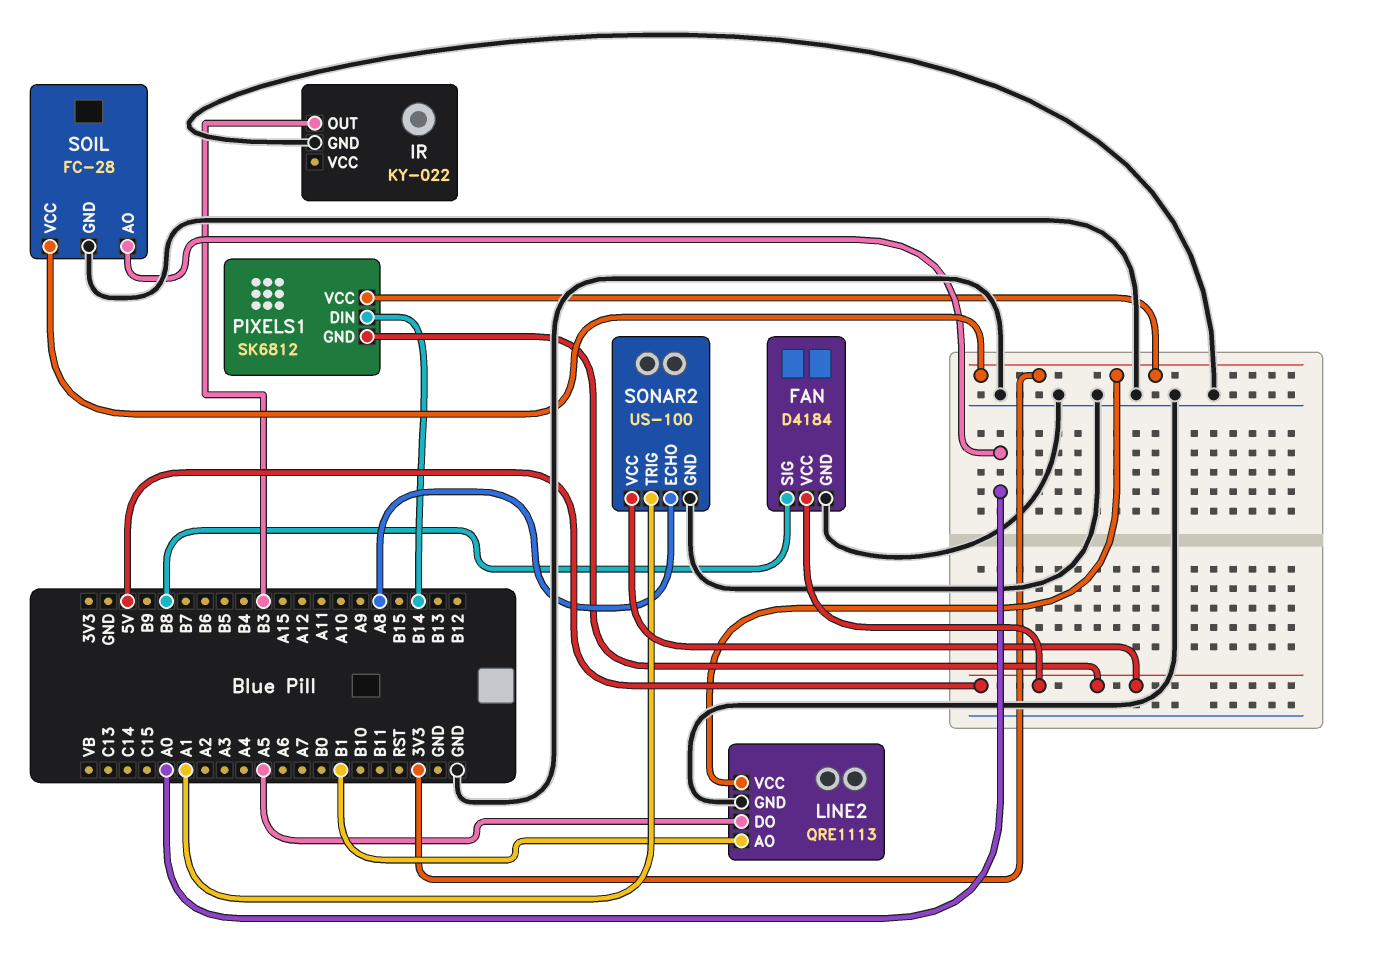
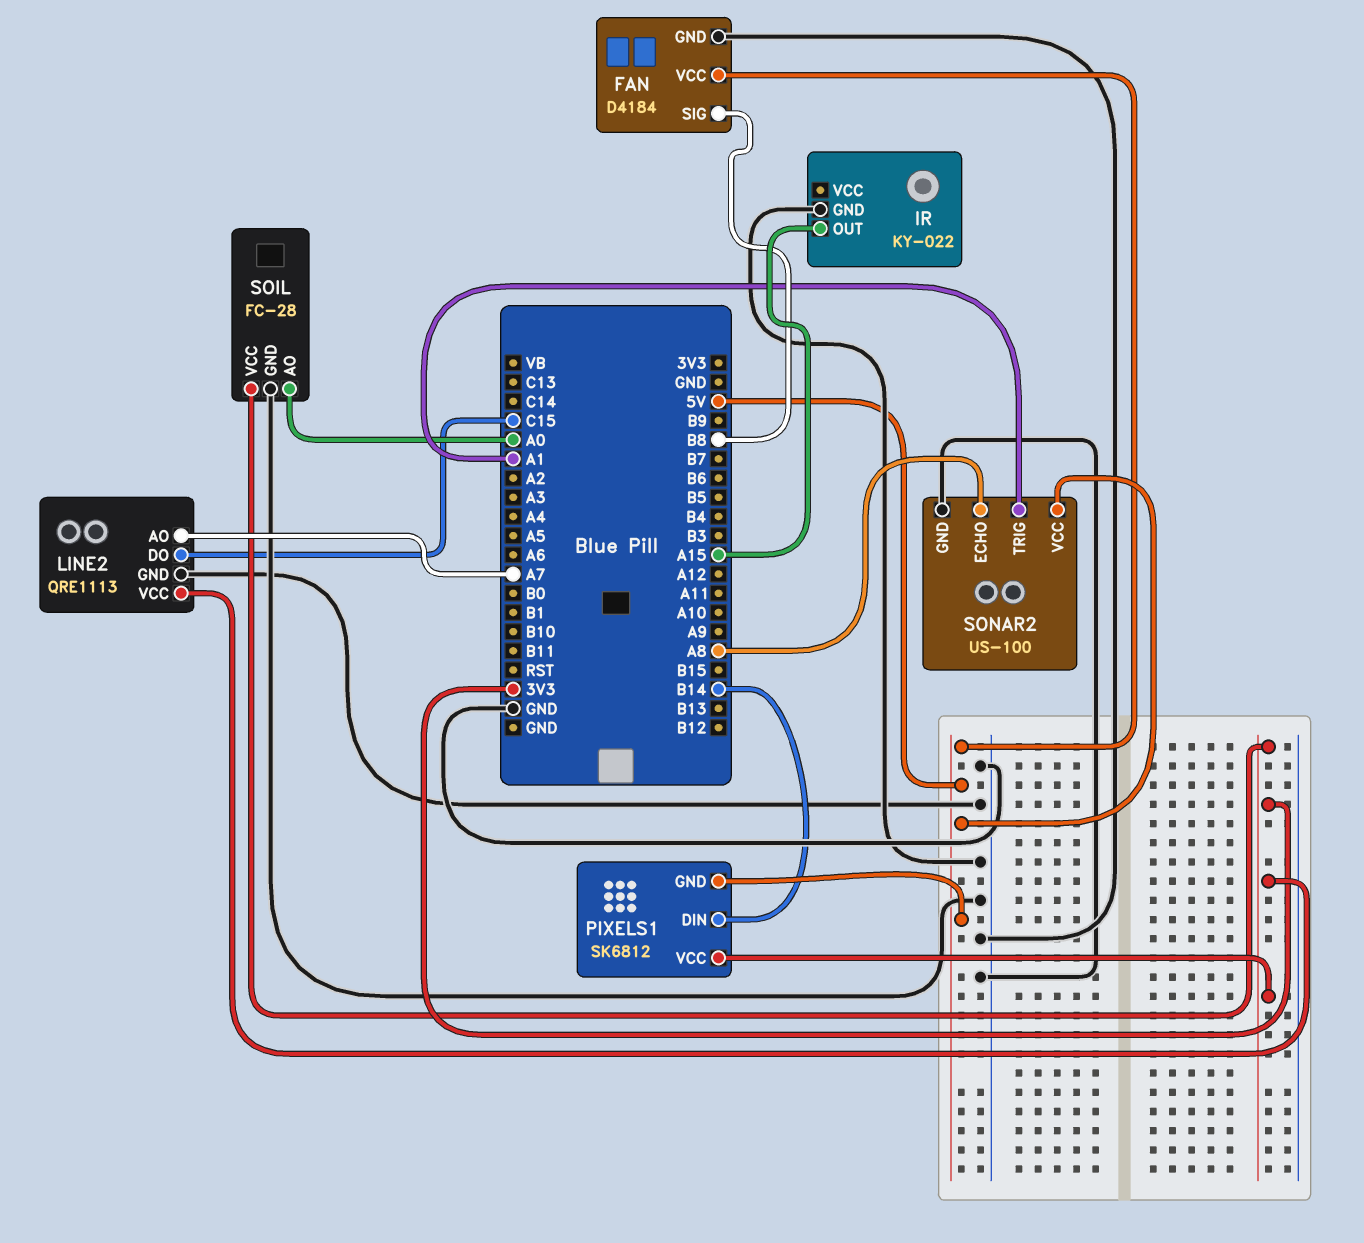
IR pin OUT: B3 -> A15
LINE2 pin AO: B1 -> A7
LINE2 pin DO: A5 -> C15

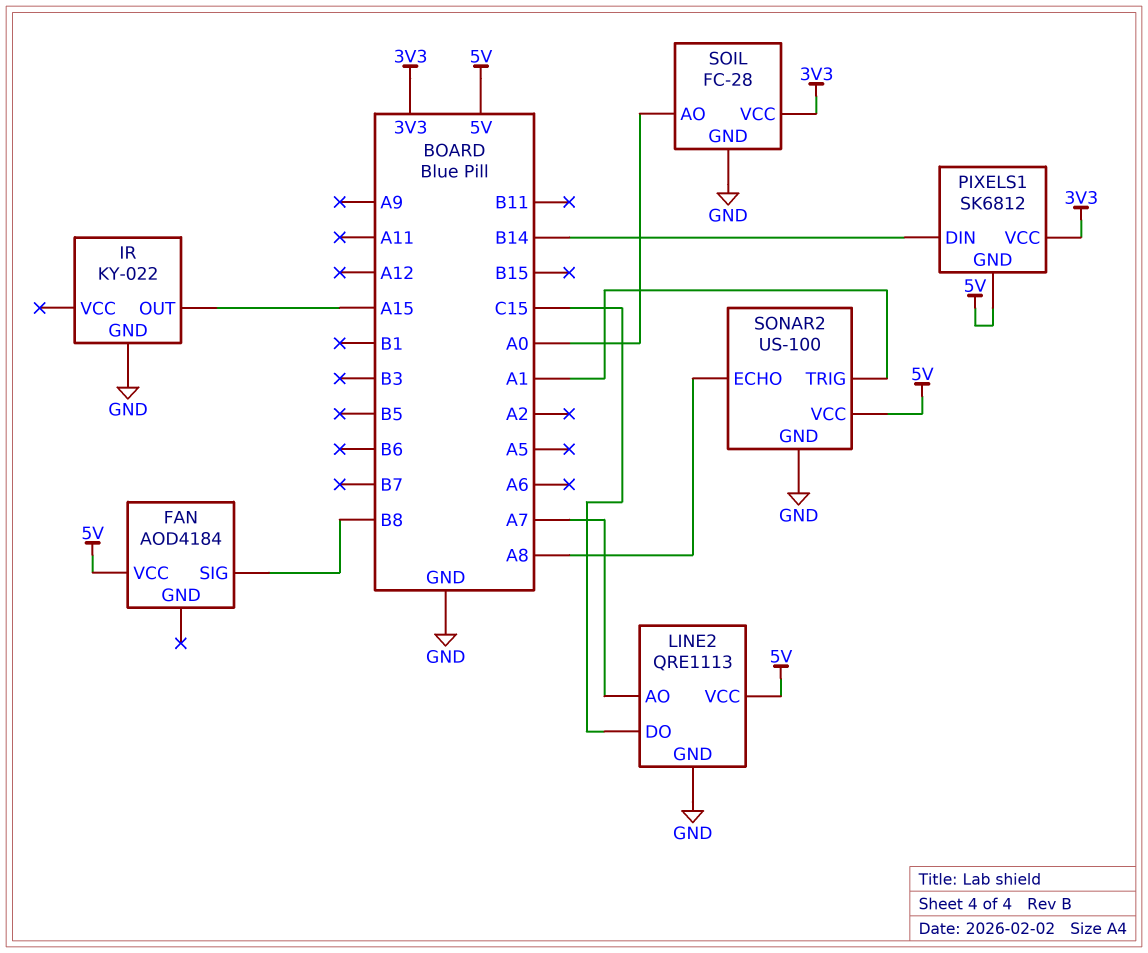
FAN: D4184 -> AOD4184
FAN pin GND: GND -> none
LINE2 pin VCC: 3V3 -> 5V

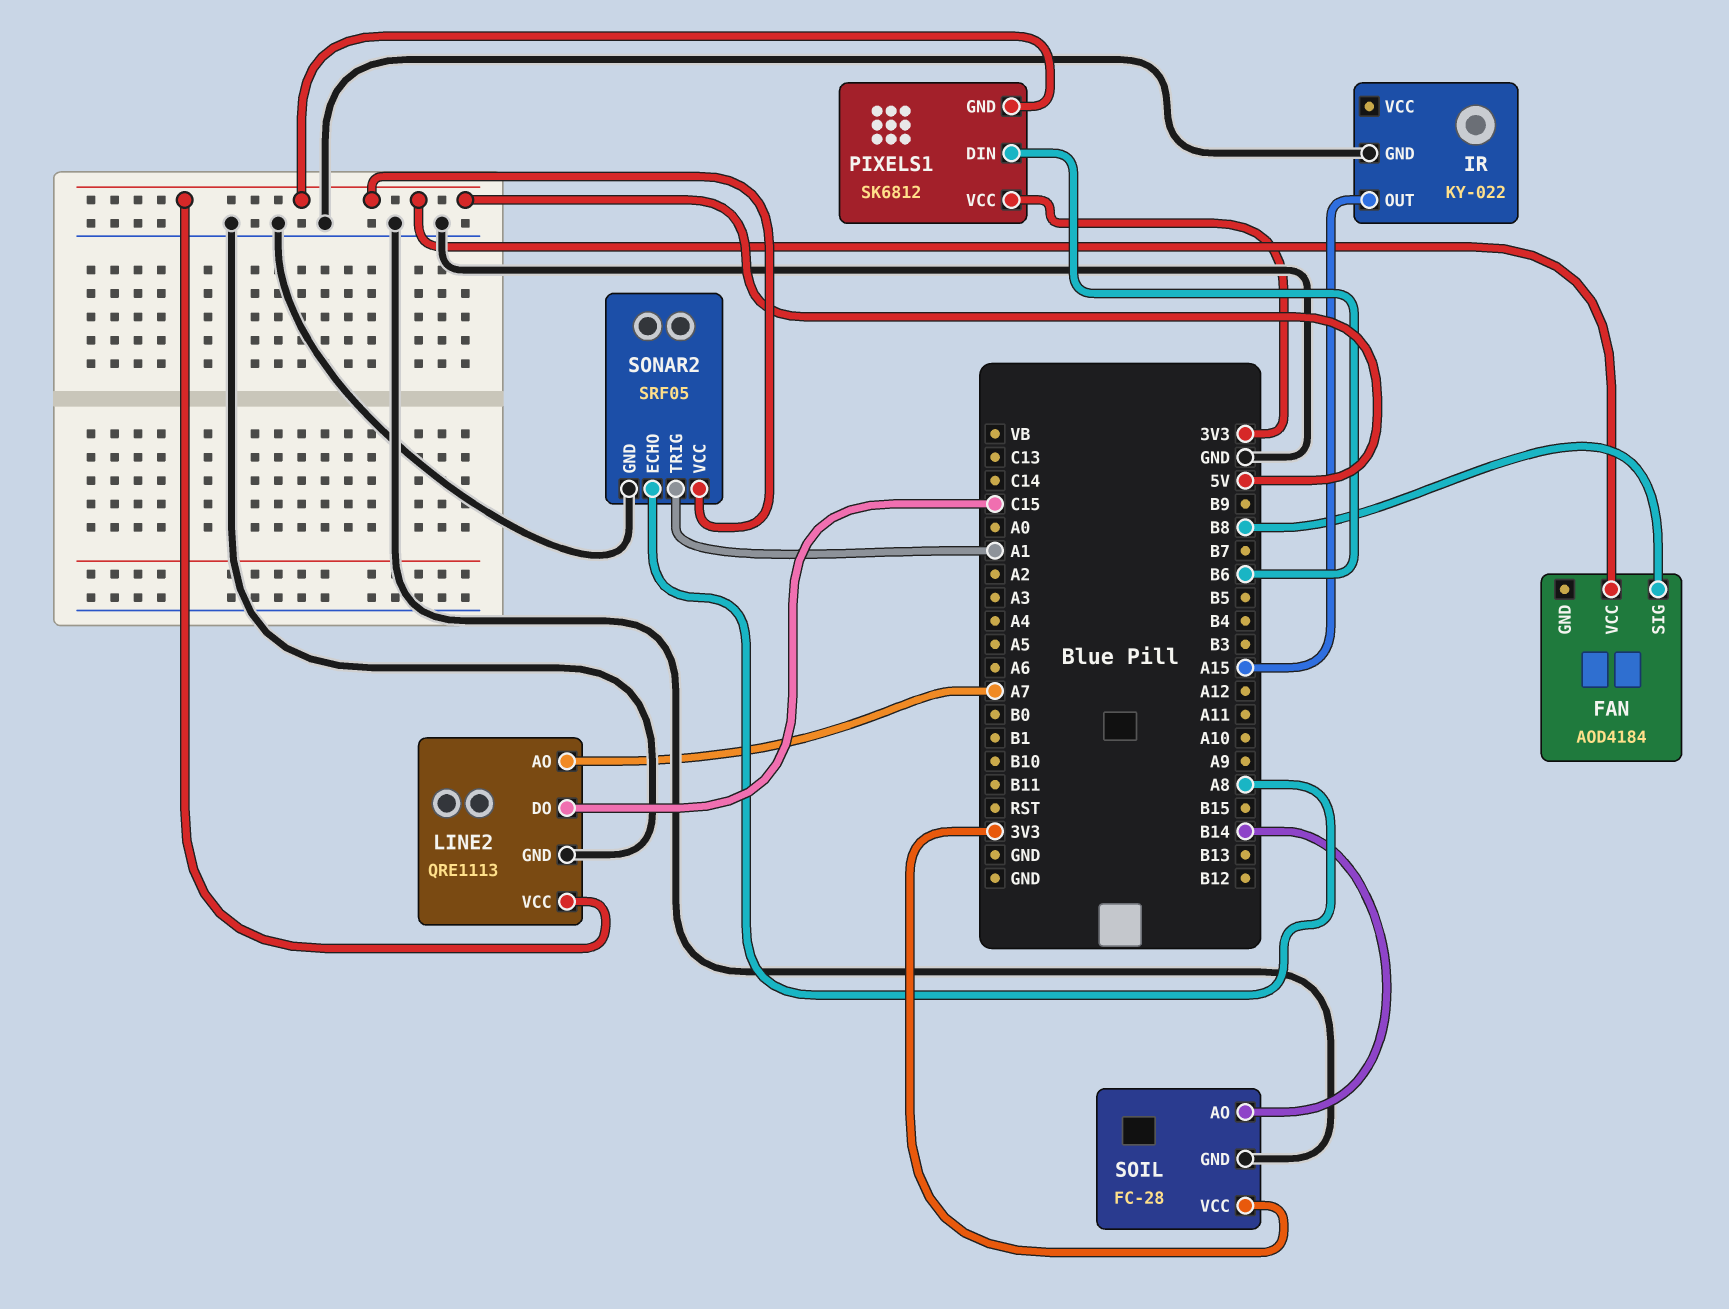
PIXELS1 pin DIN: B14 -> B6
SOIL pin AO: A0 -> B14
SONAR2: US-100 -> SRF05

